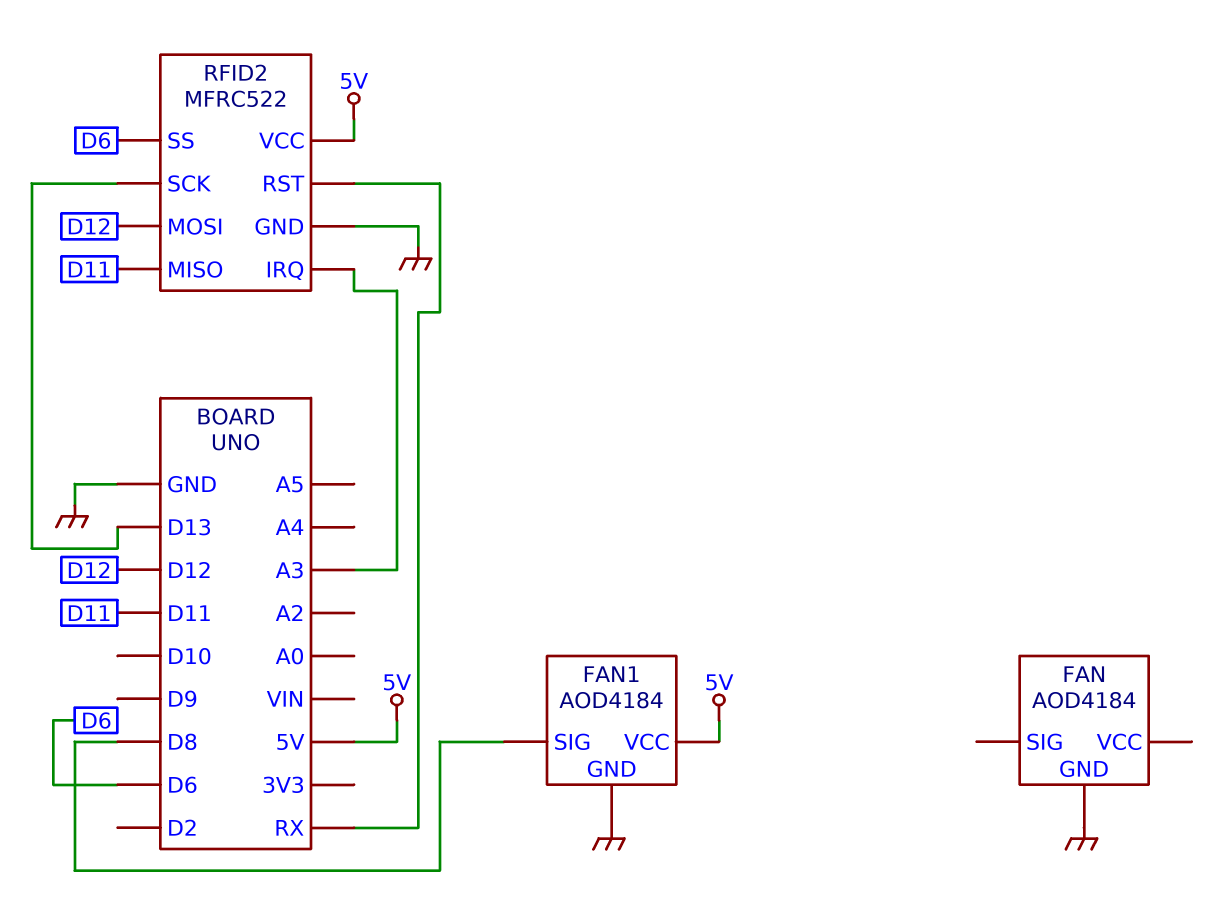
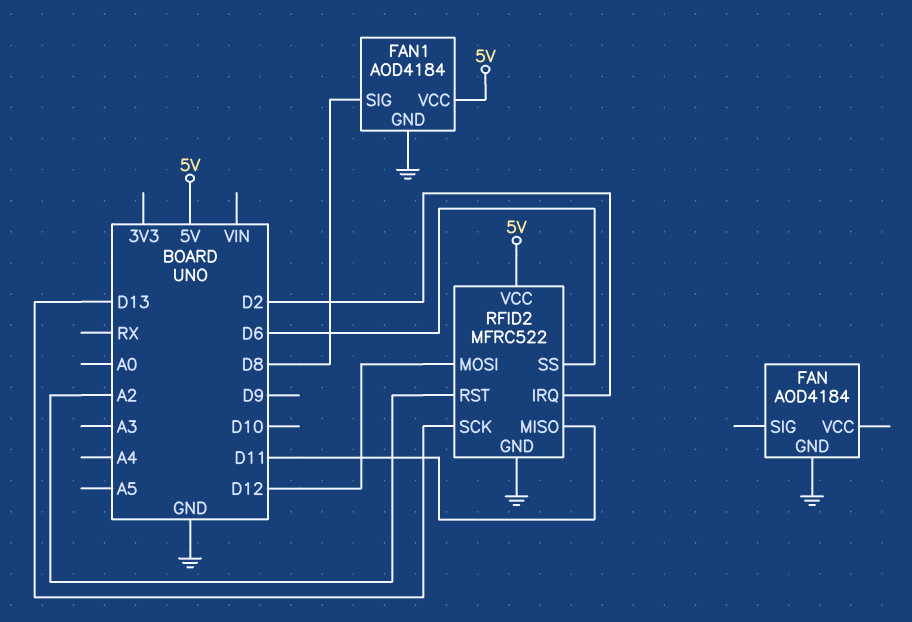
RFID2 pin IRQ: A3 -> D2
RFID2 pin RST: RX -> A2

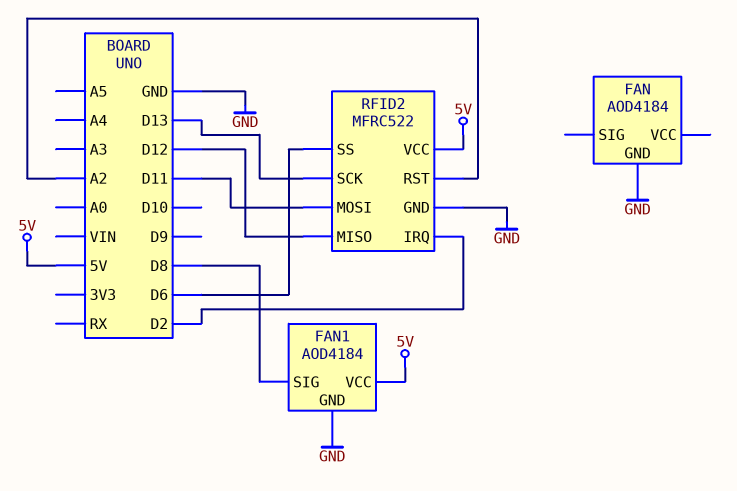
RFID2 pin MISO: D11 -> D12
RFID2 pin MOSI: D12 -> D11

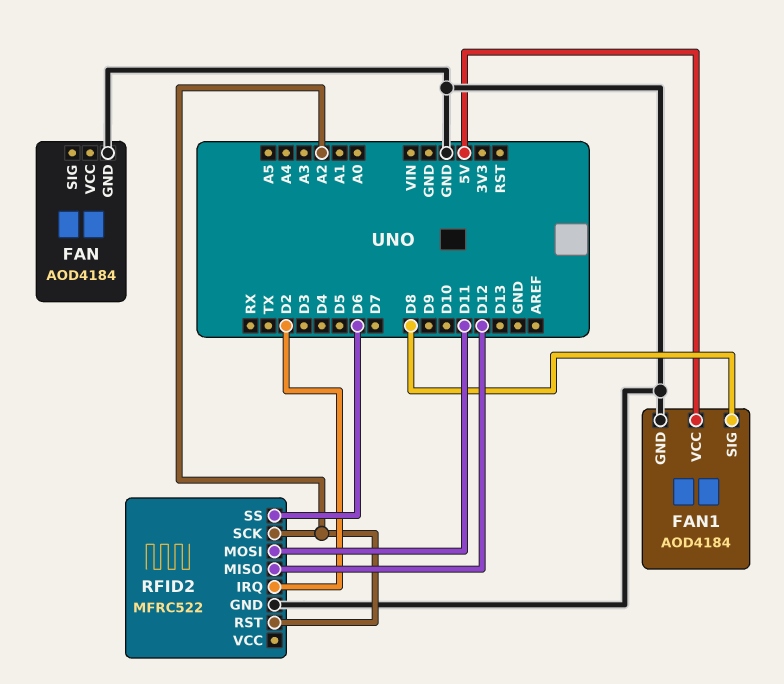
RFID2 pin SCK: D13 -> A2
RFID2 pin VCC: 5V -> none

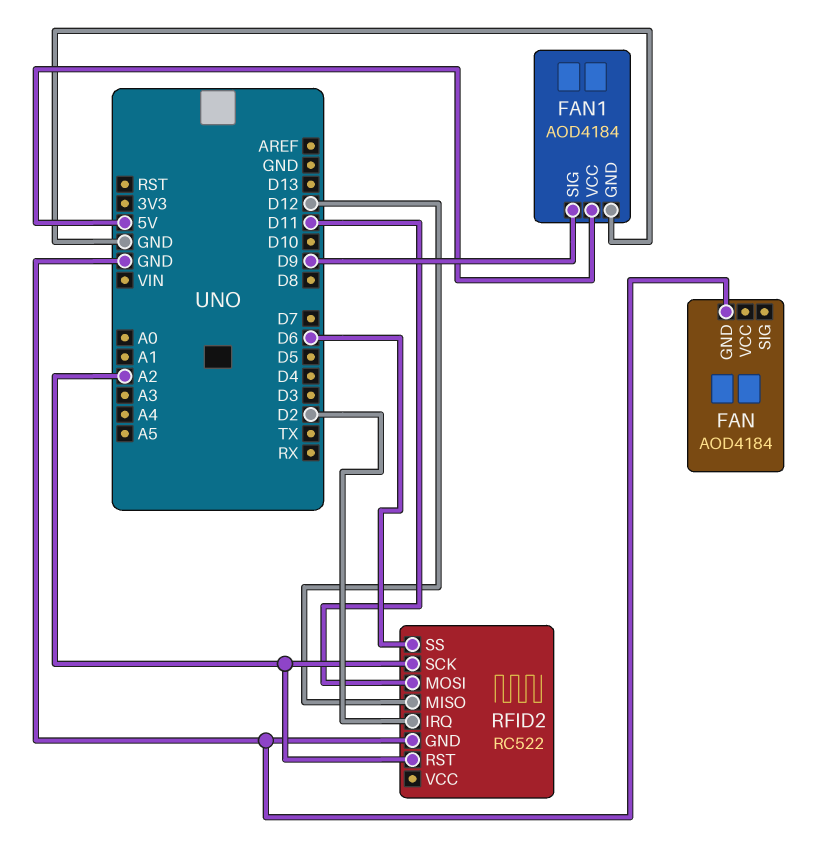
FAN1 pin SIG: D8 -> D9
RFID2: MFRC522 -> RC522

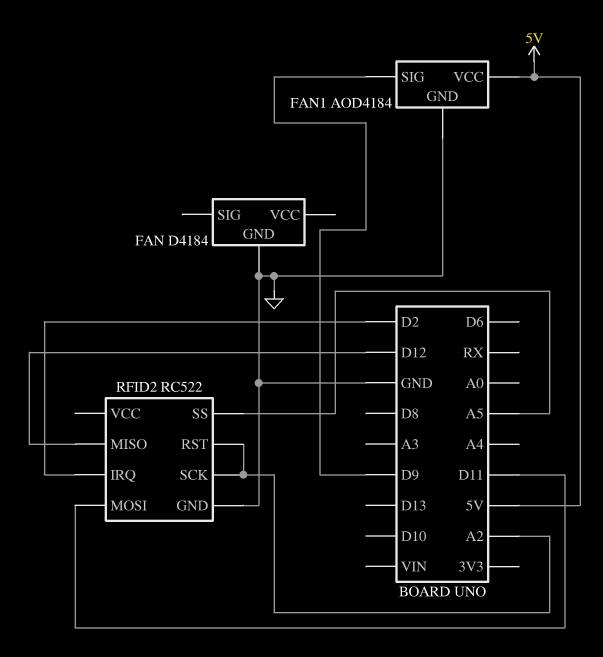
FAN: AOD4184 -> D4184
RFID2 pin SS: D6 -> A5

